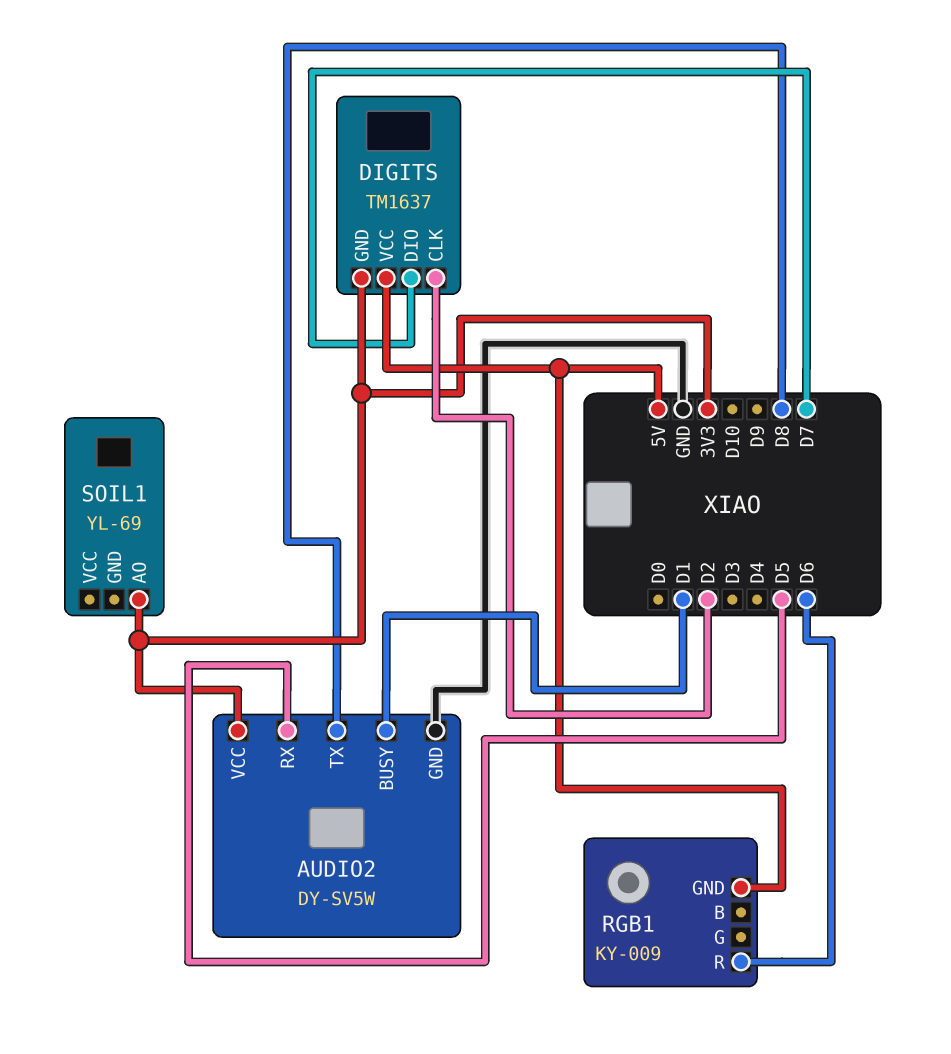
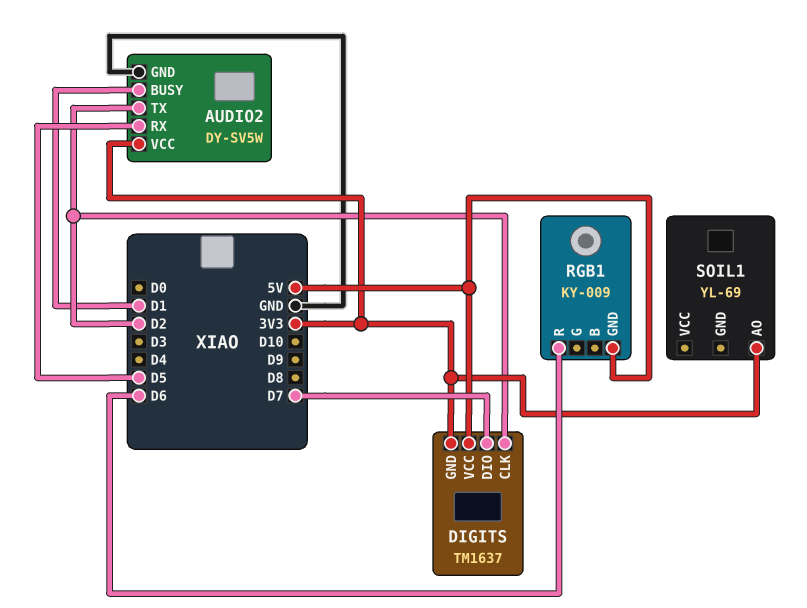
AUDIO2 pin TX: D8 -> D2

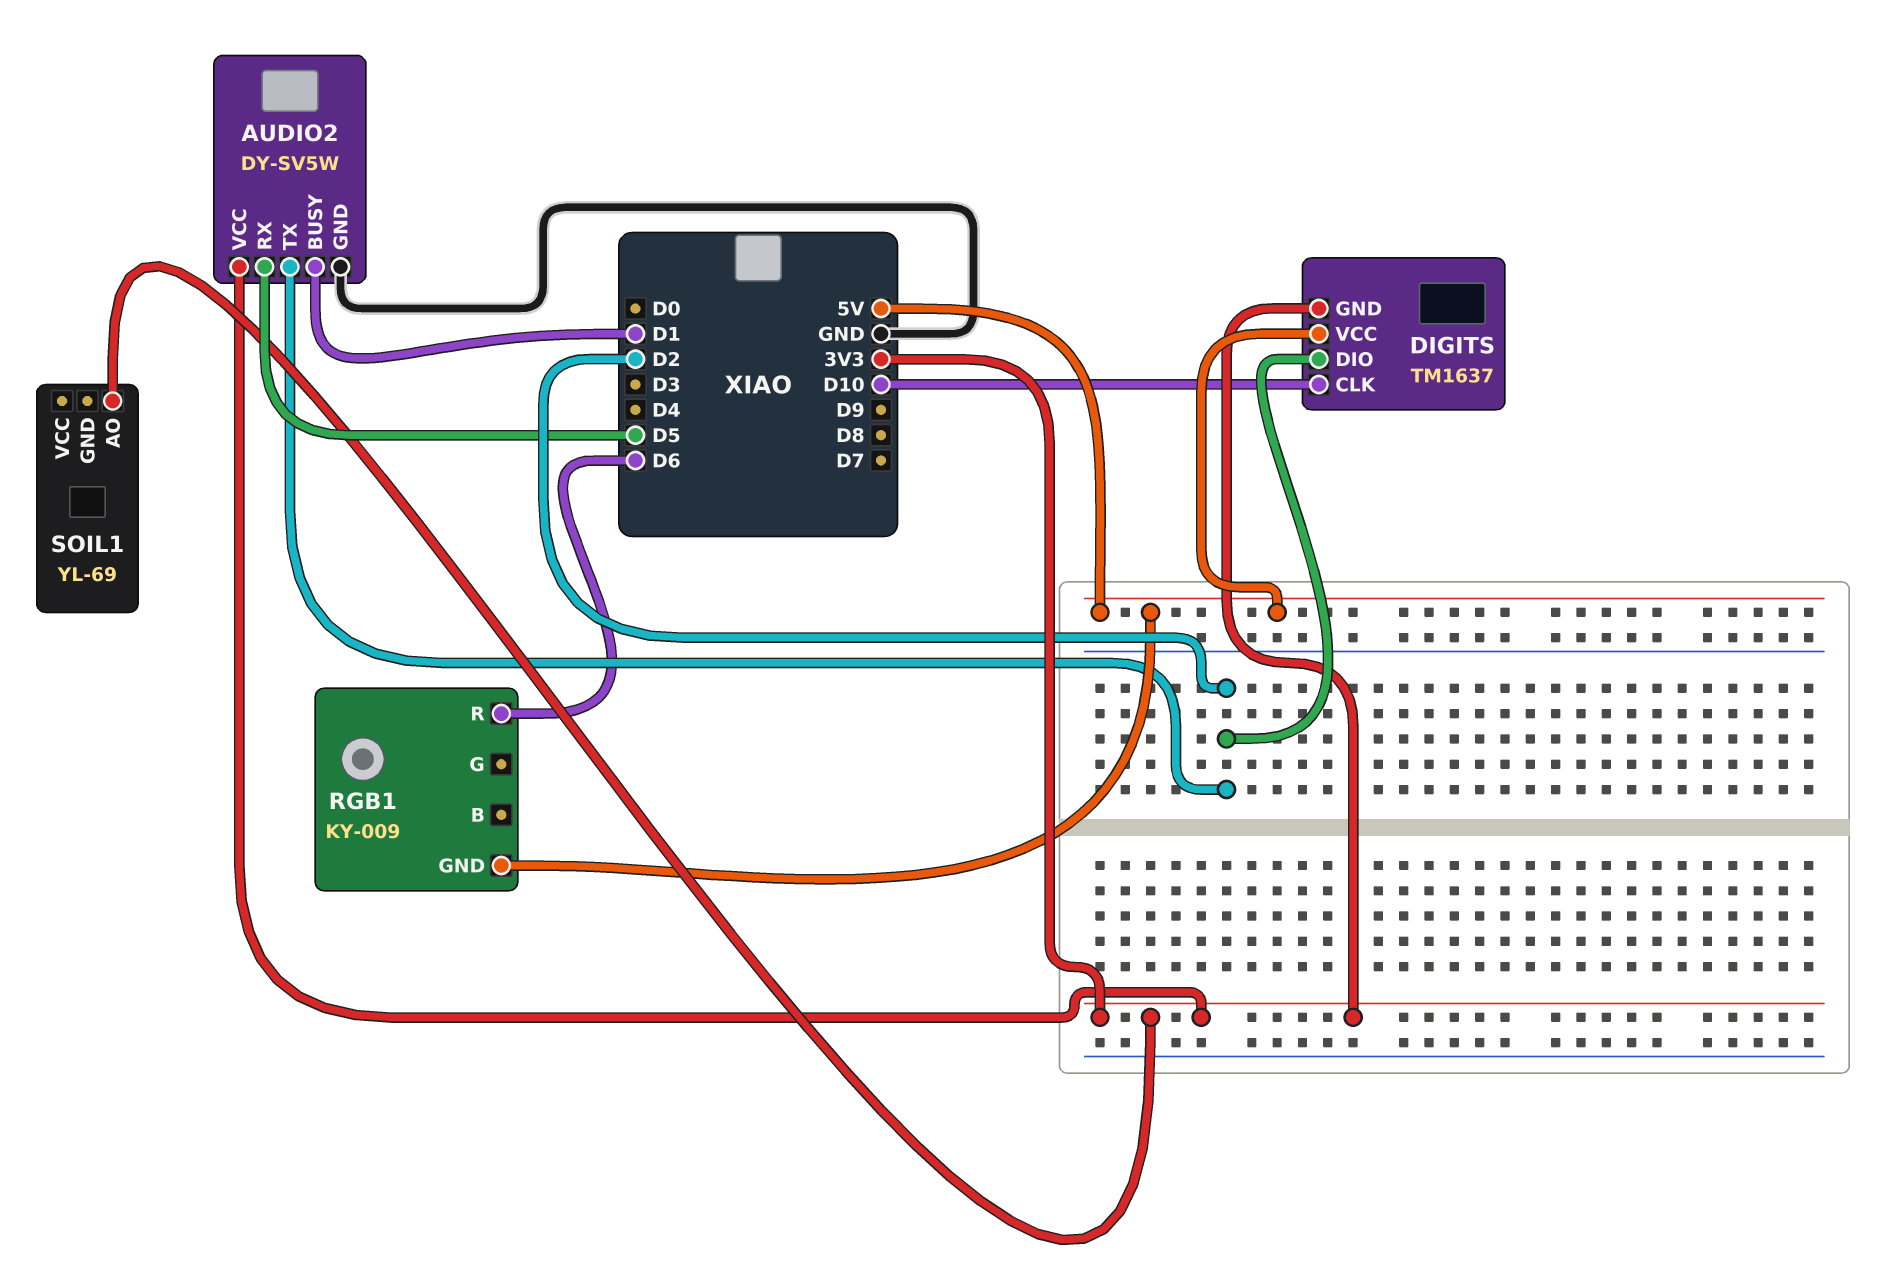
DIGITS pin CLK: D2 -> D10
DIGITS pin DIO: D7 -> D2

